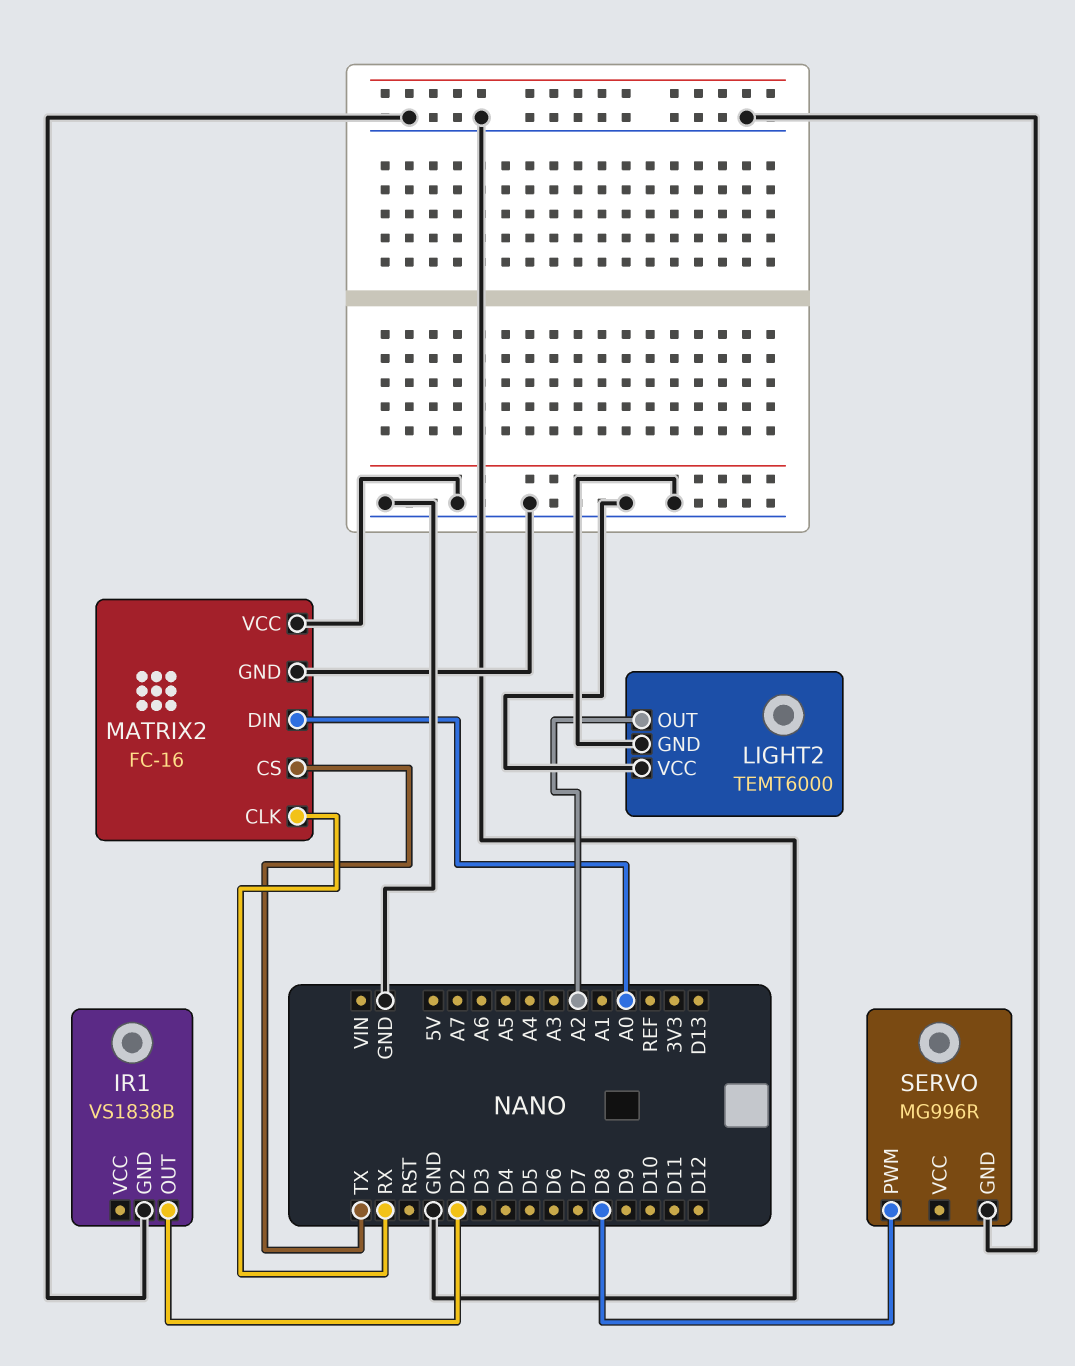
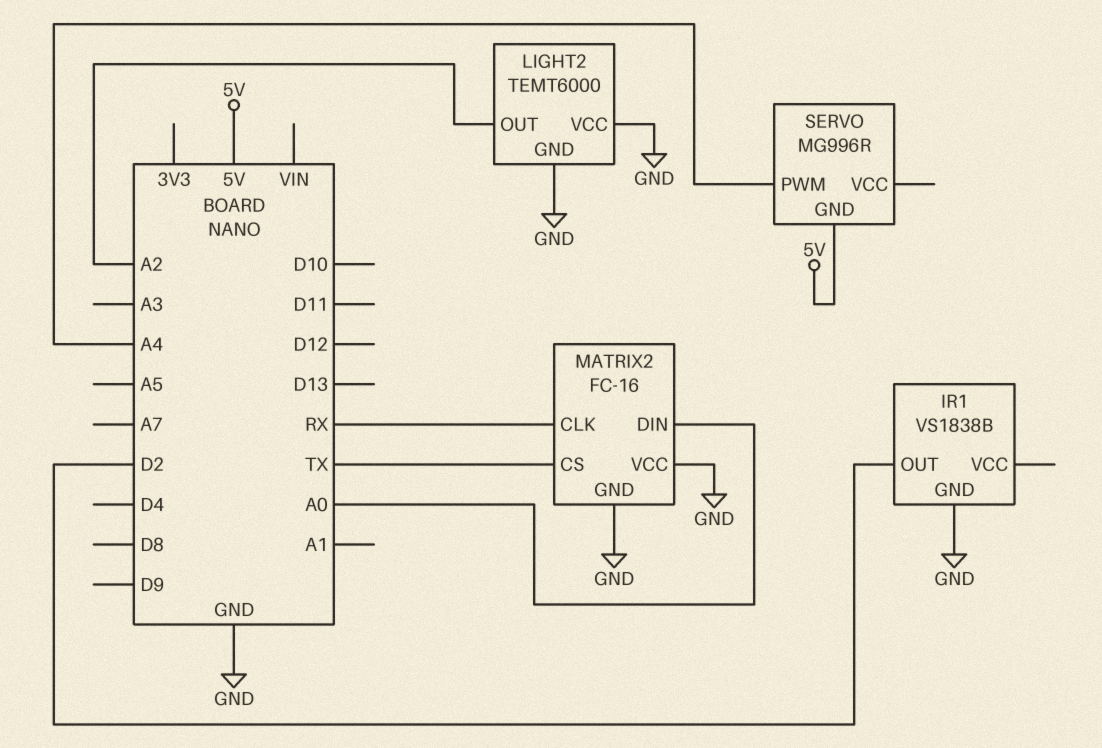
SERVO pin GND: GND -> 5V
SERVO pin PWM: D8 -> A4

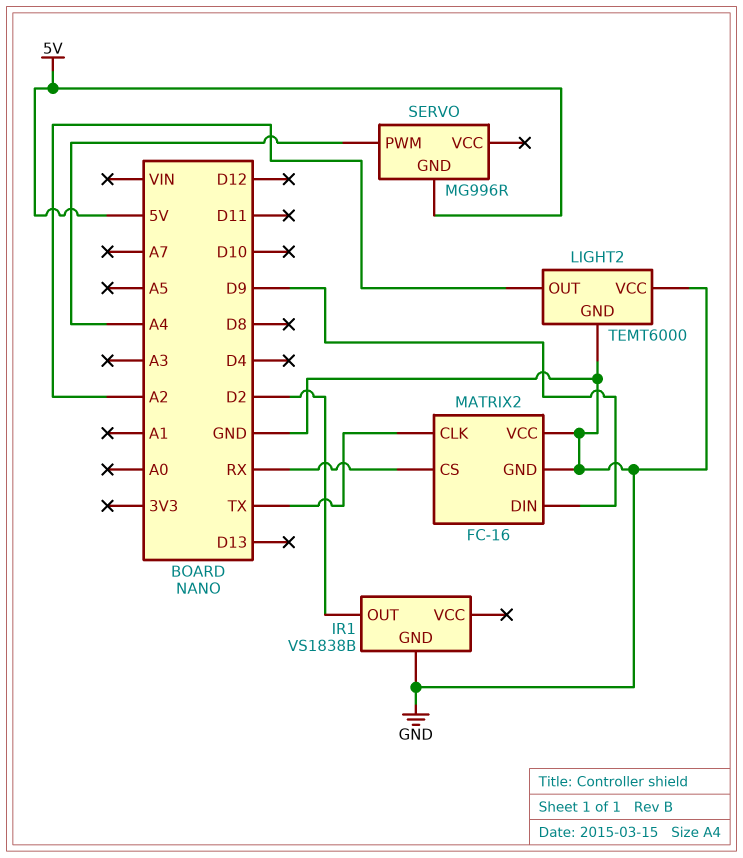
MATRIX2 pin CLK: RX -> TX
MATRIX2 pin CS: TX -> RX
MATRIX2 pin DIN: A0 -> D9

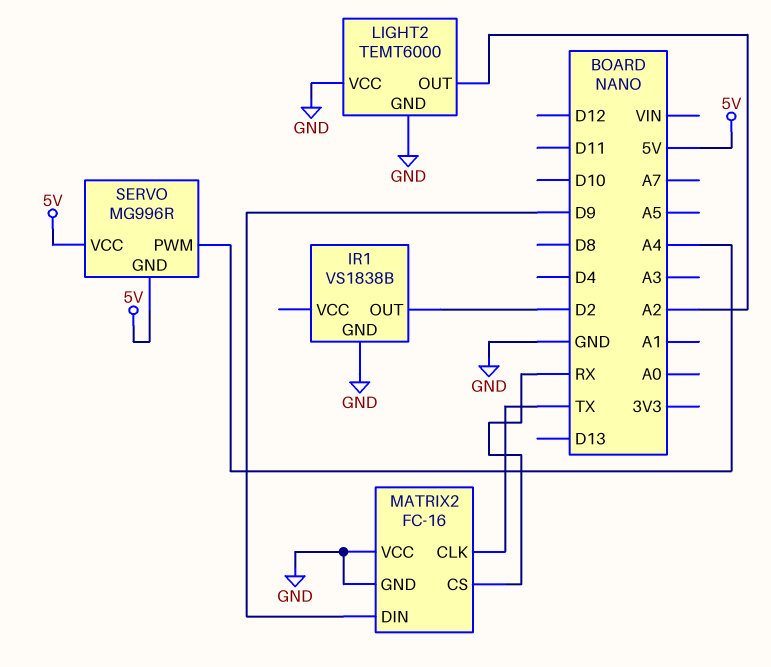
SERVO pin VCC: none -> 5V

